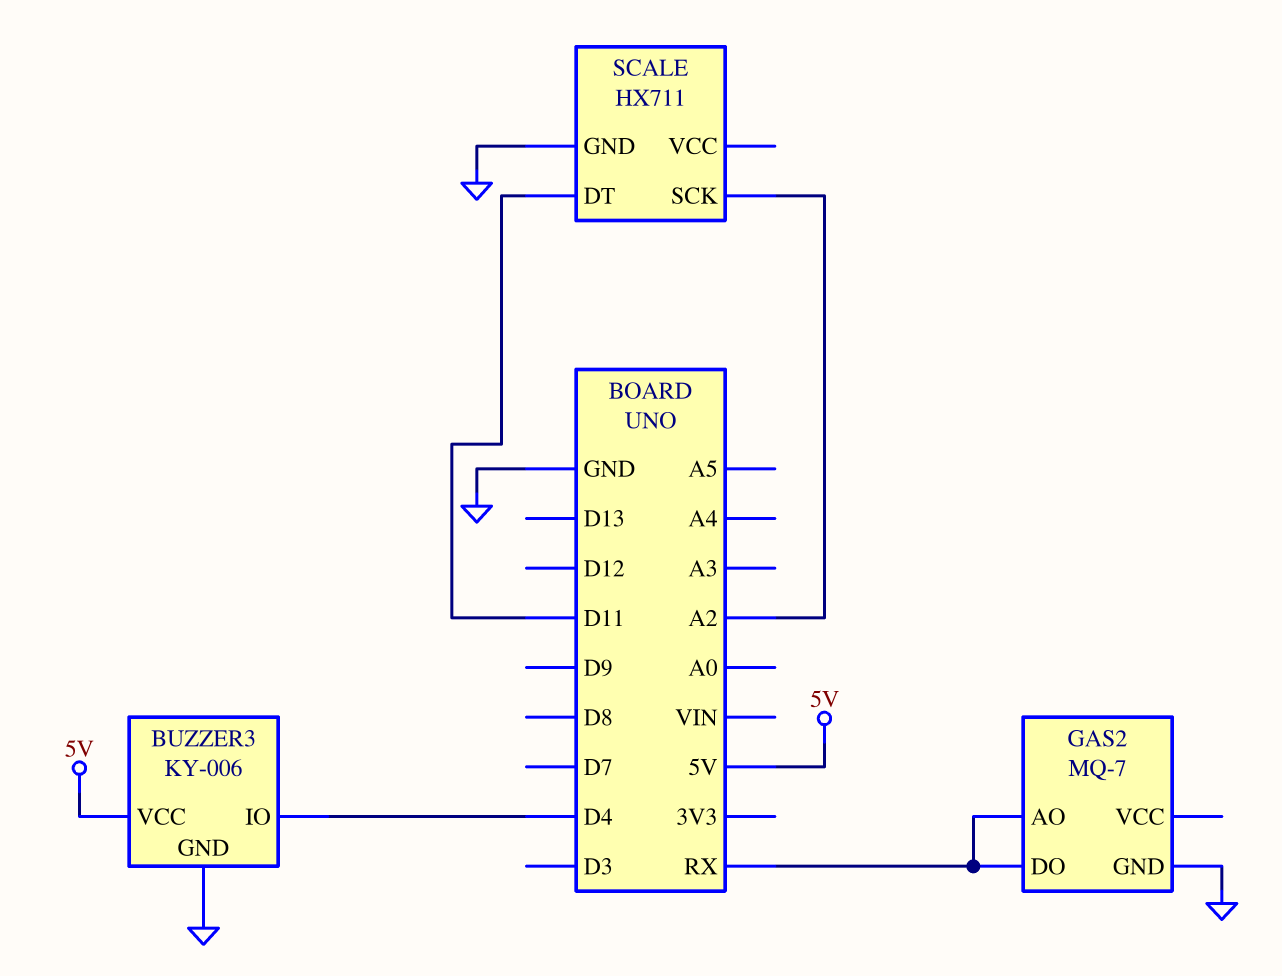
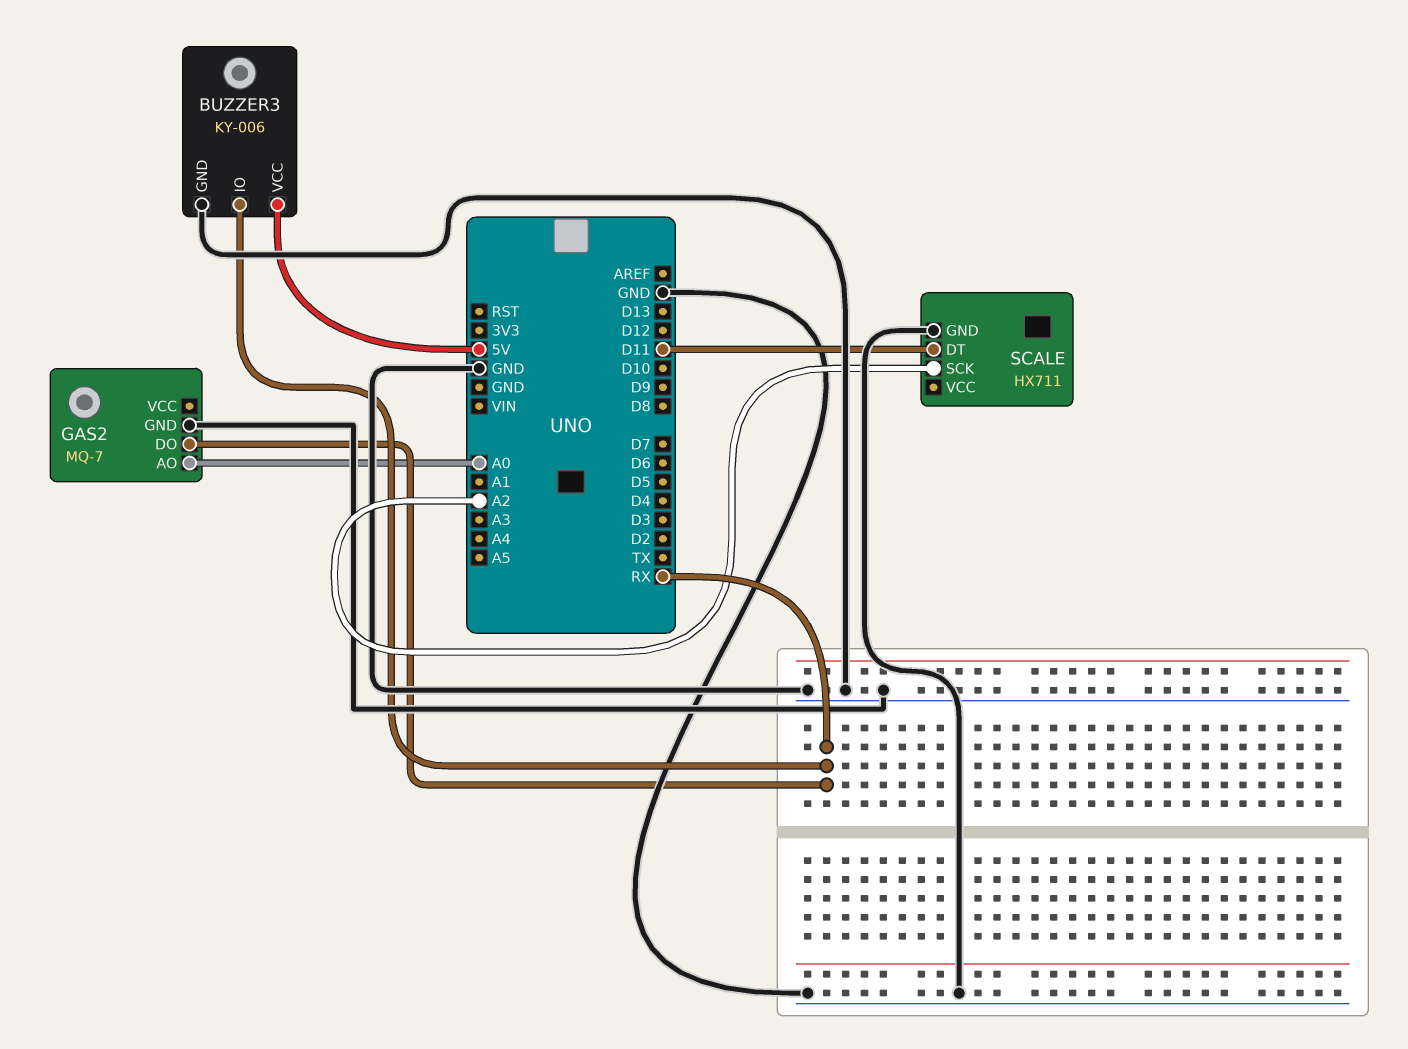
BUZZER3 pin IO: D4 -> RX
GAS2 pin AO: RX -> A0

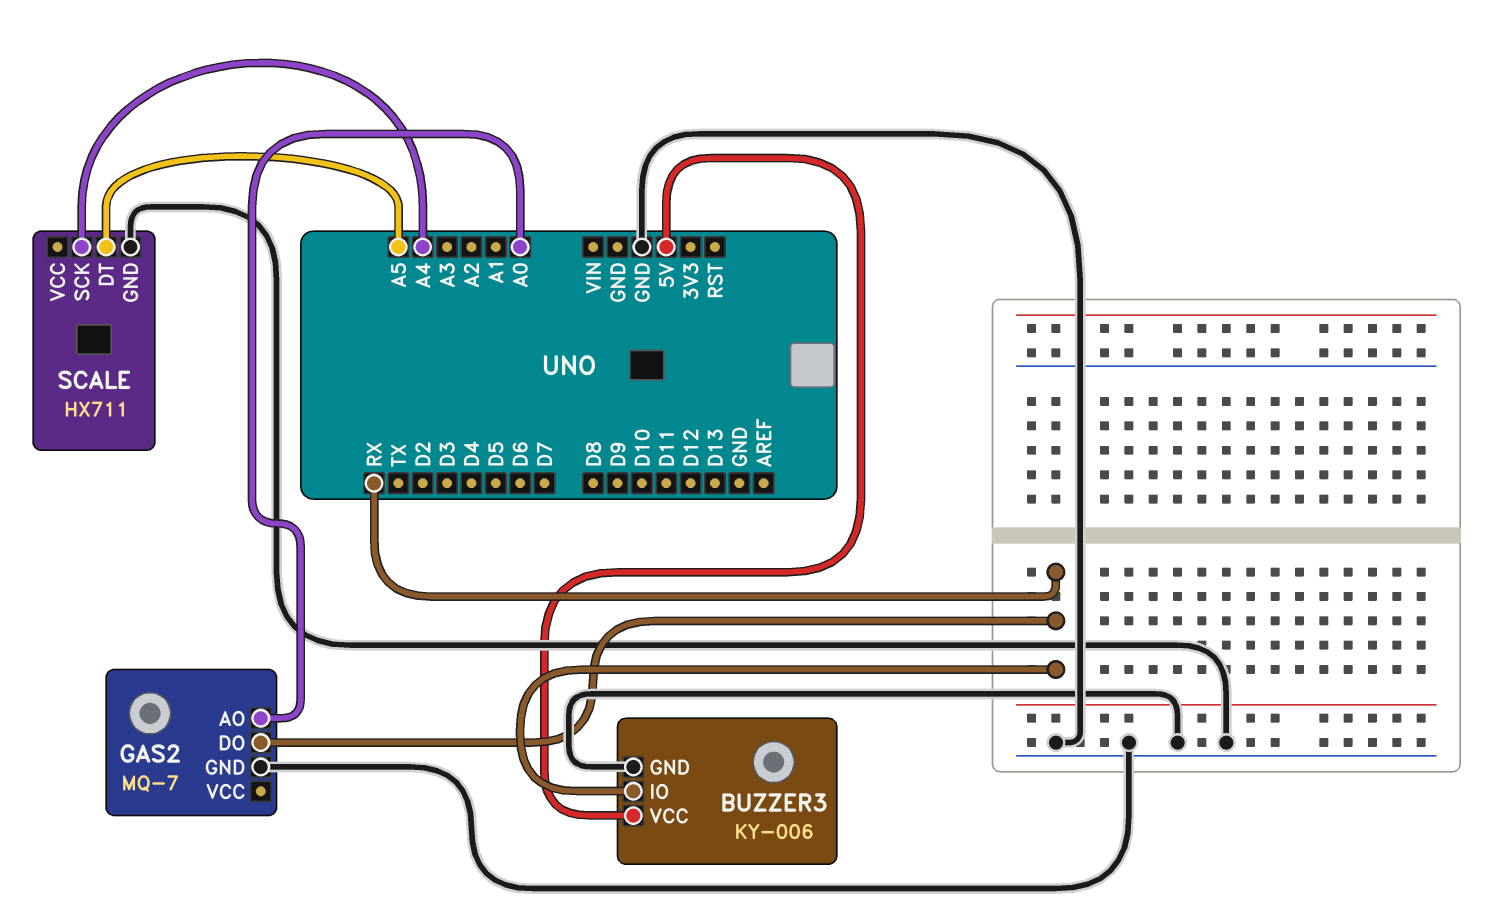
SCALE pin DT: D11 -> A5
SCALE pin SCK: A2 -> A4

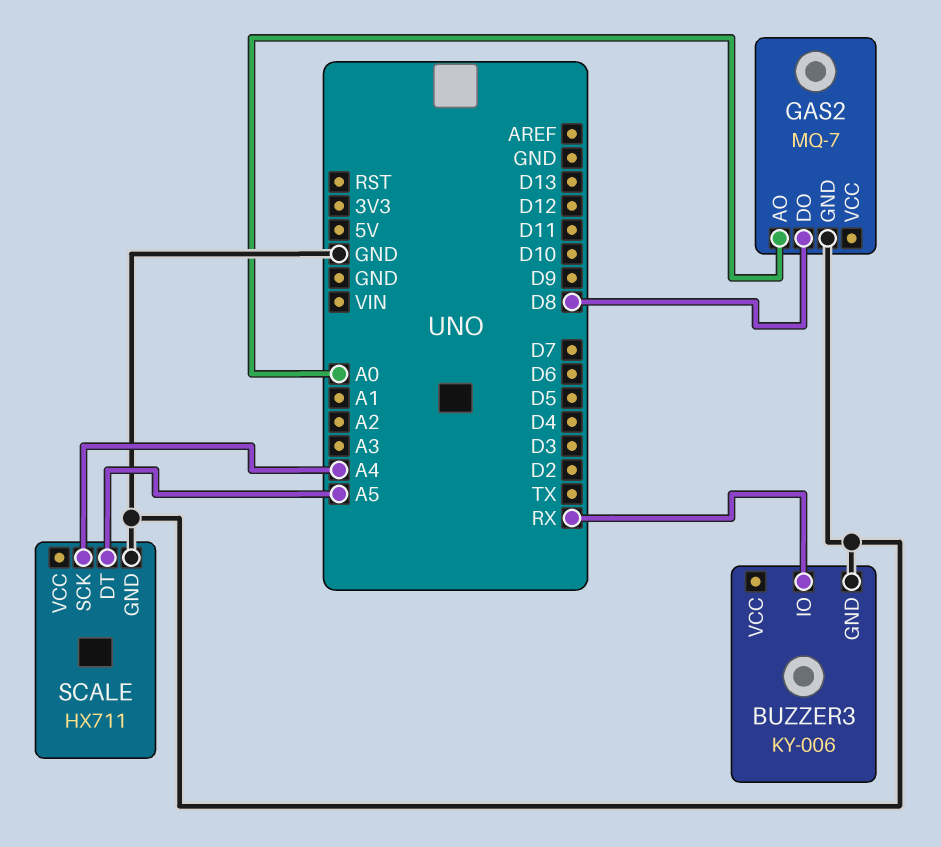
BUZZER3 pin VCC: 5V -> none
GAS2 pin DO: RX -> D8

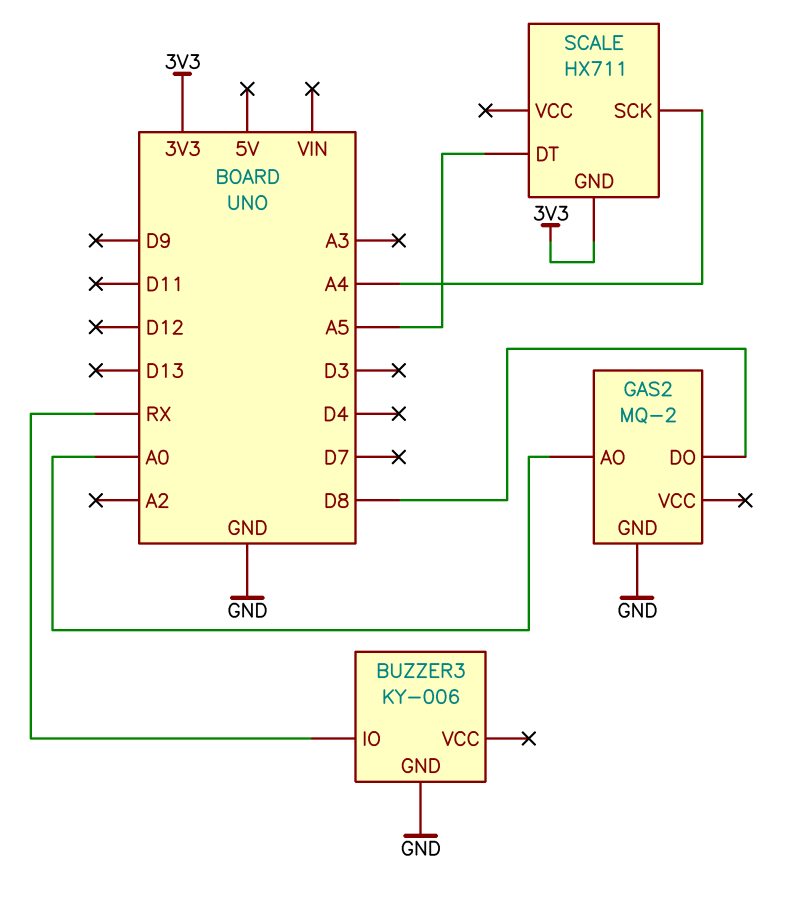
GAS2: MQ-7 -> MQ-2
SCALE pin GND: GND -> 3V3

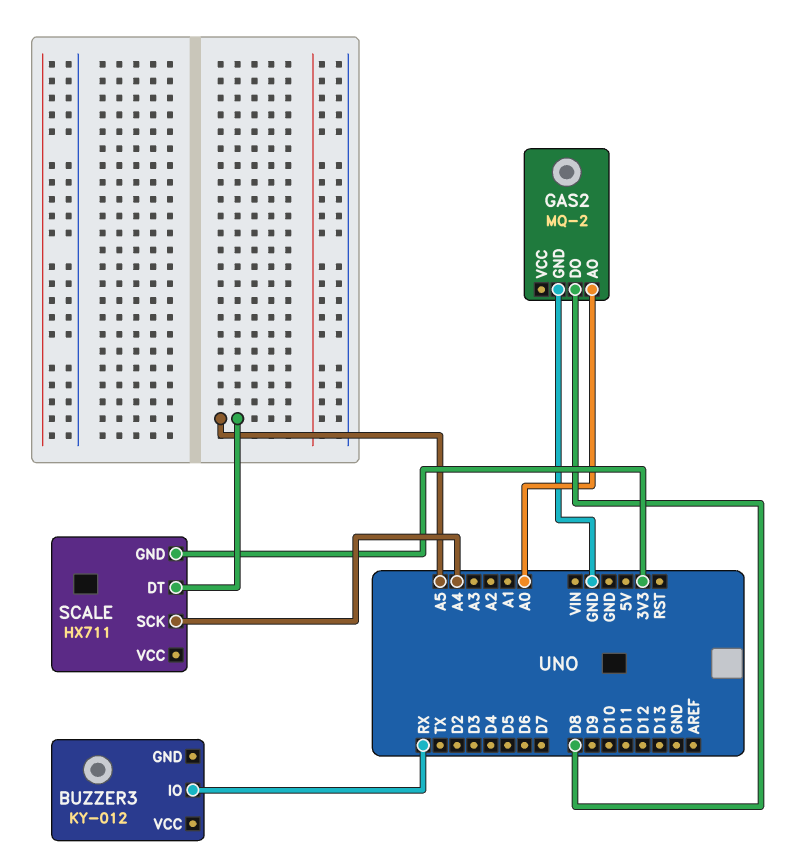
BUZZER3: KY-006 -> KY-012
BUZZER3 pin GND: GND -> none

